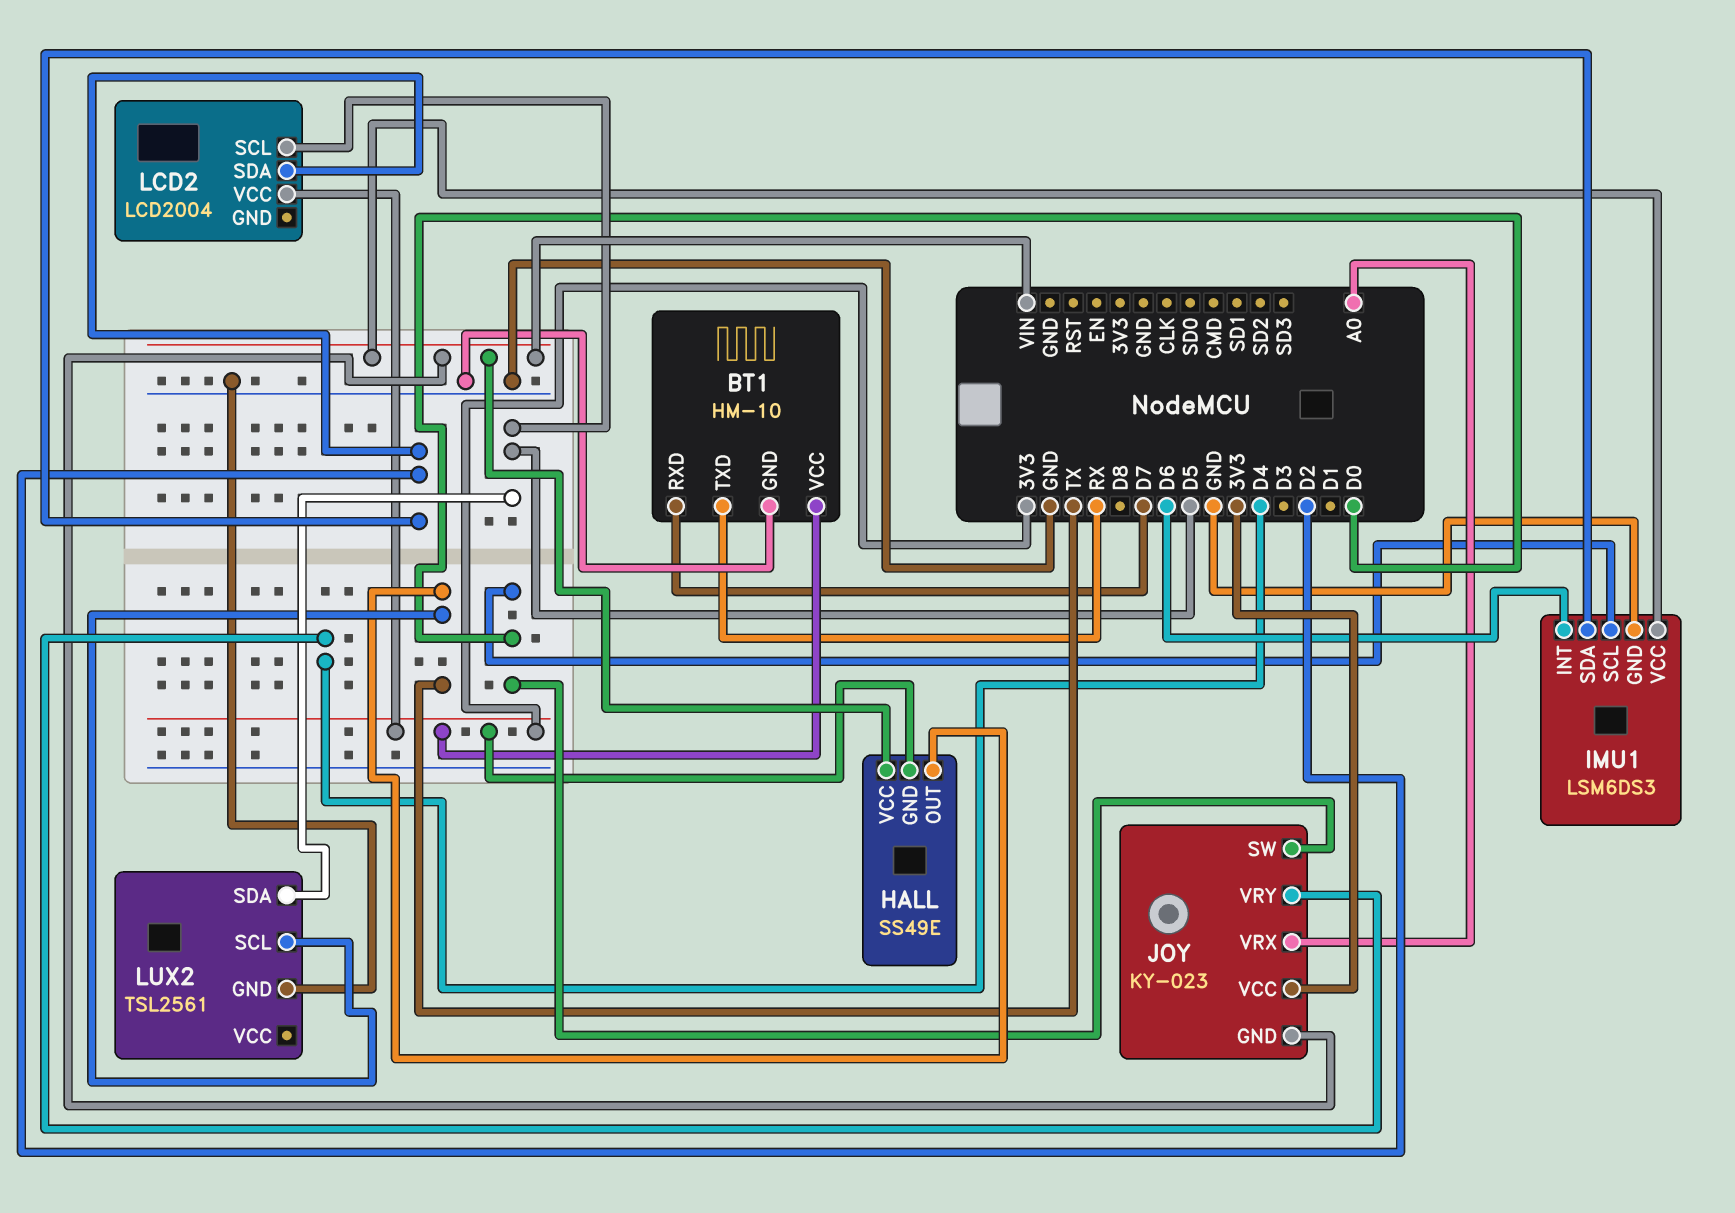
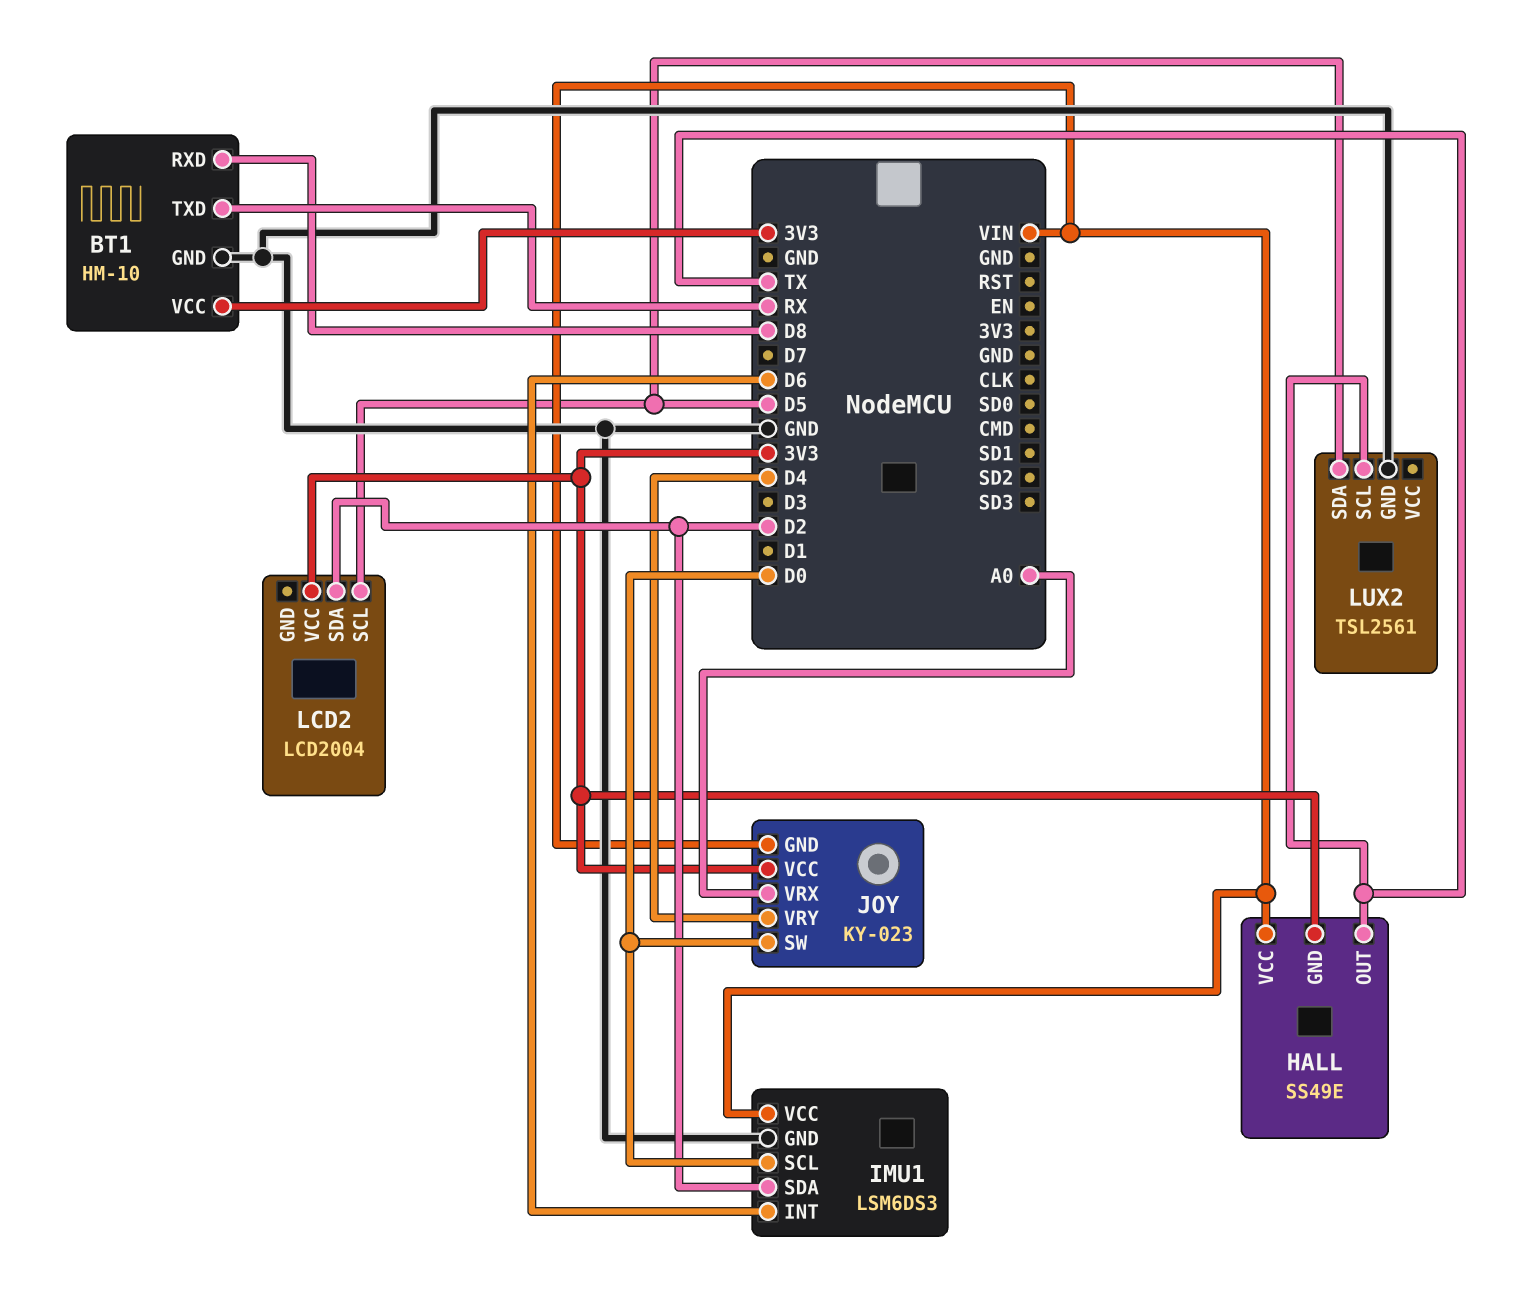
BT1 pin RXD: D7 -> D8

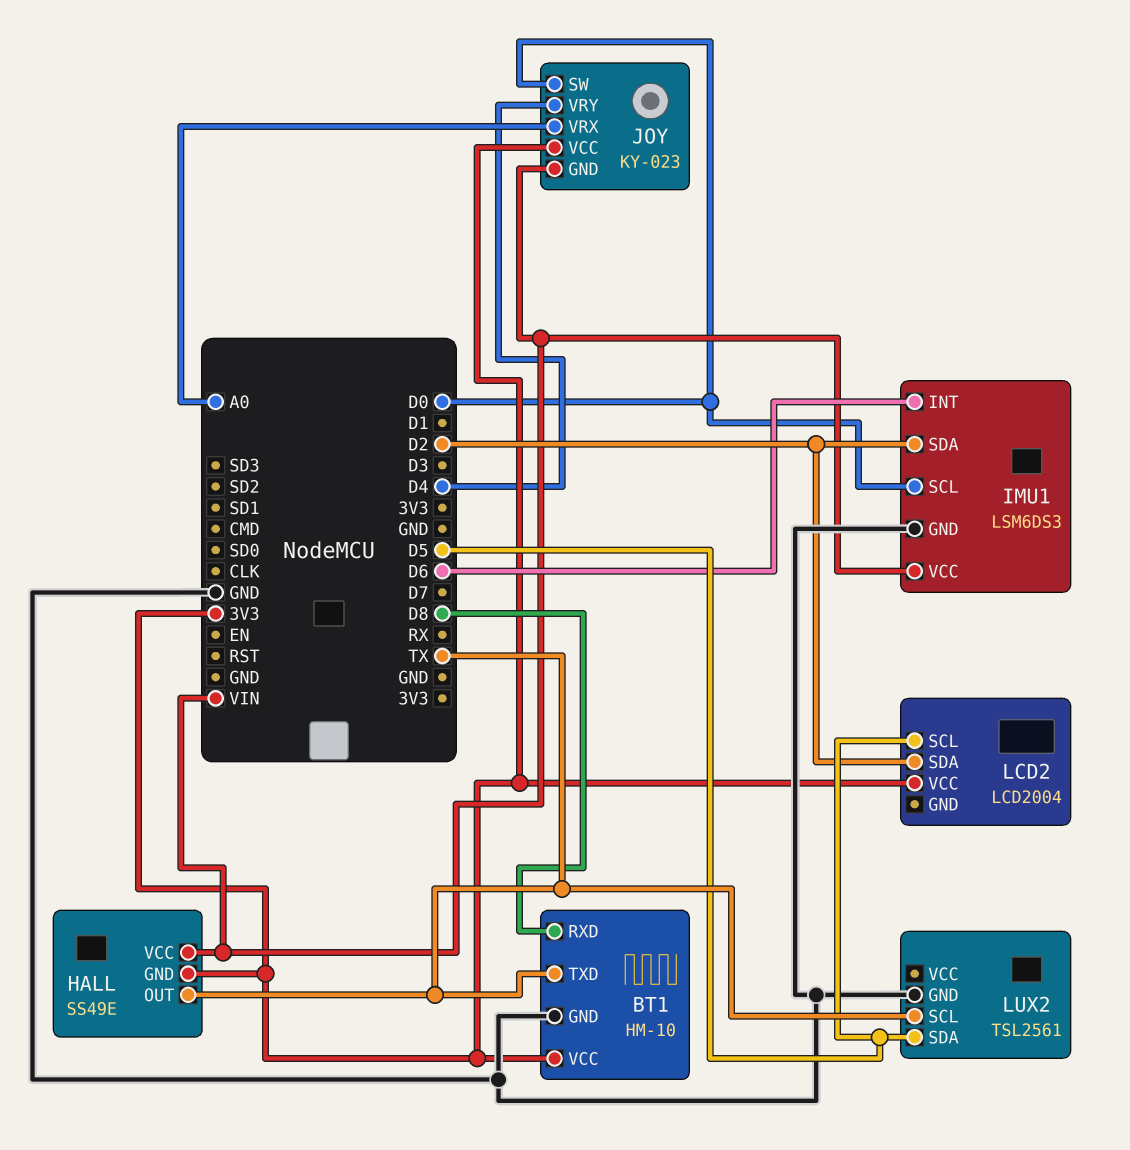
BT1 pin TXD: RX -> TX

